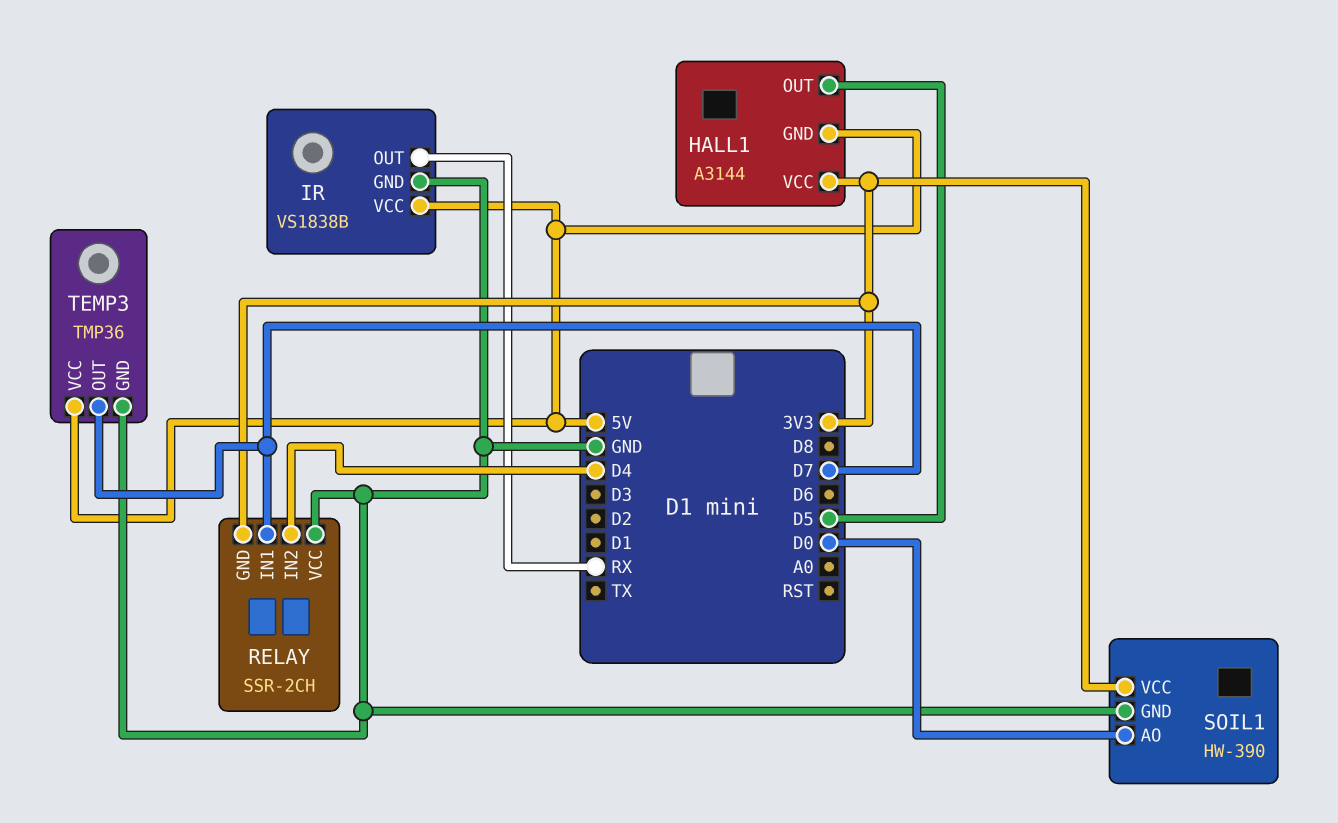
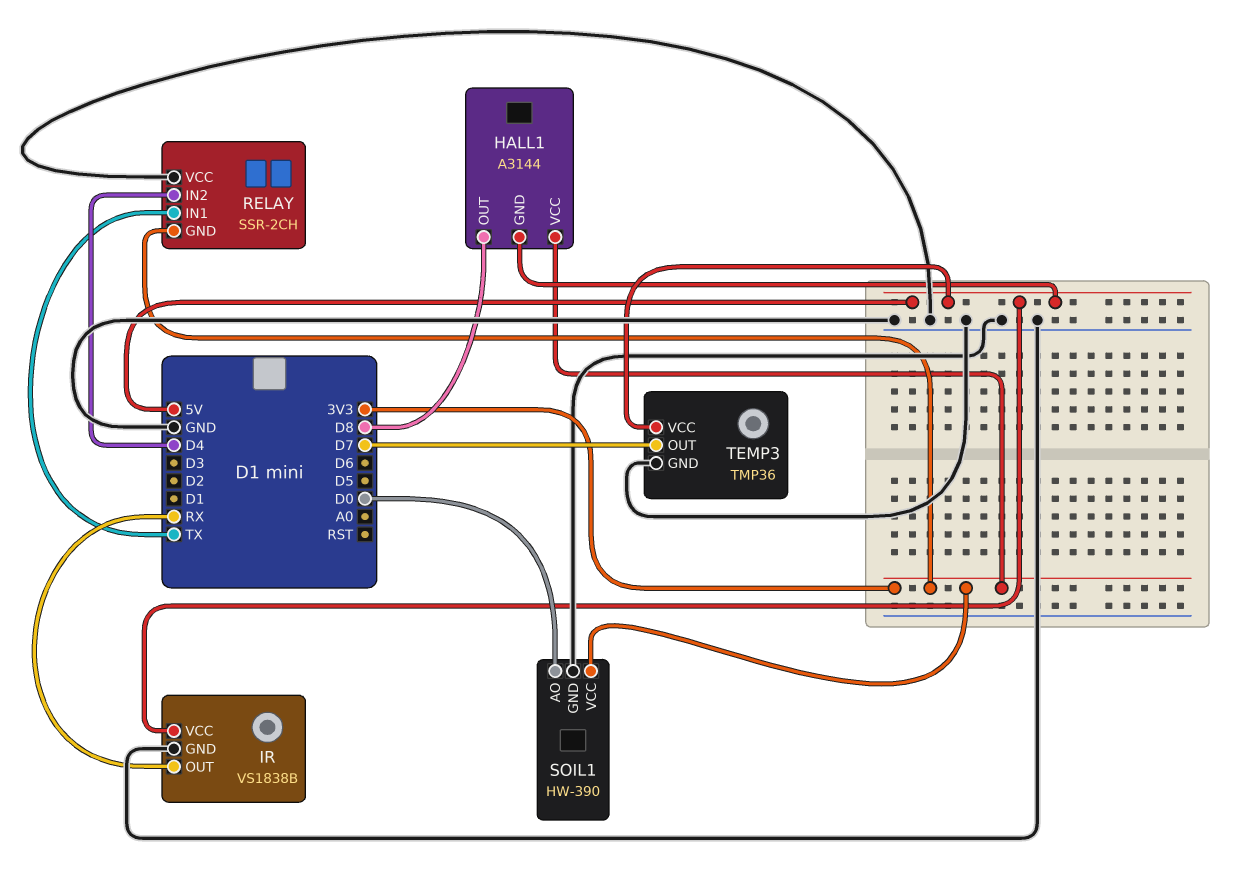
HALL1 pin OUT: D5 -> D8
RELAY pin IN1: D7 -> TX

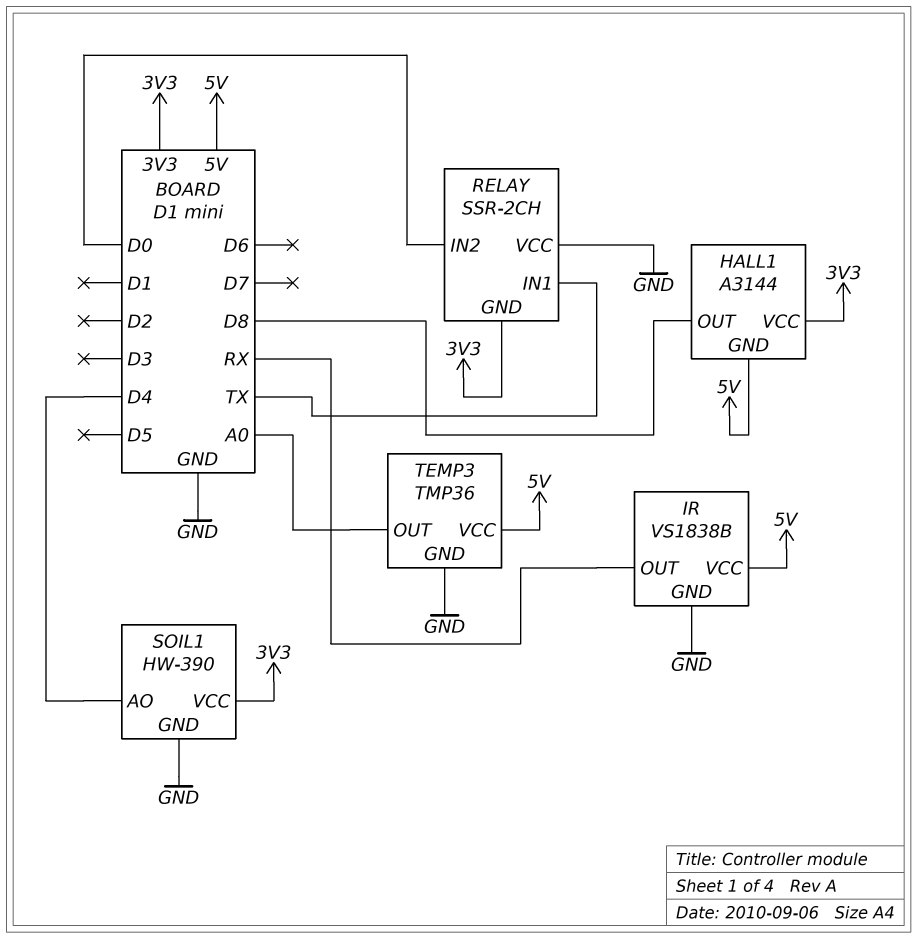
RELAY pin IN2: D4 -> D0
SOIL1 pin AO: D0 -> D4
TEMP3 pin OUT: D7 -> A0

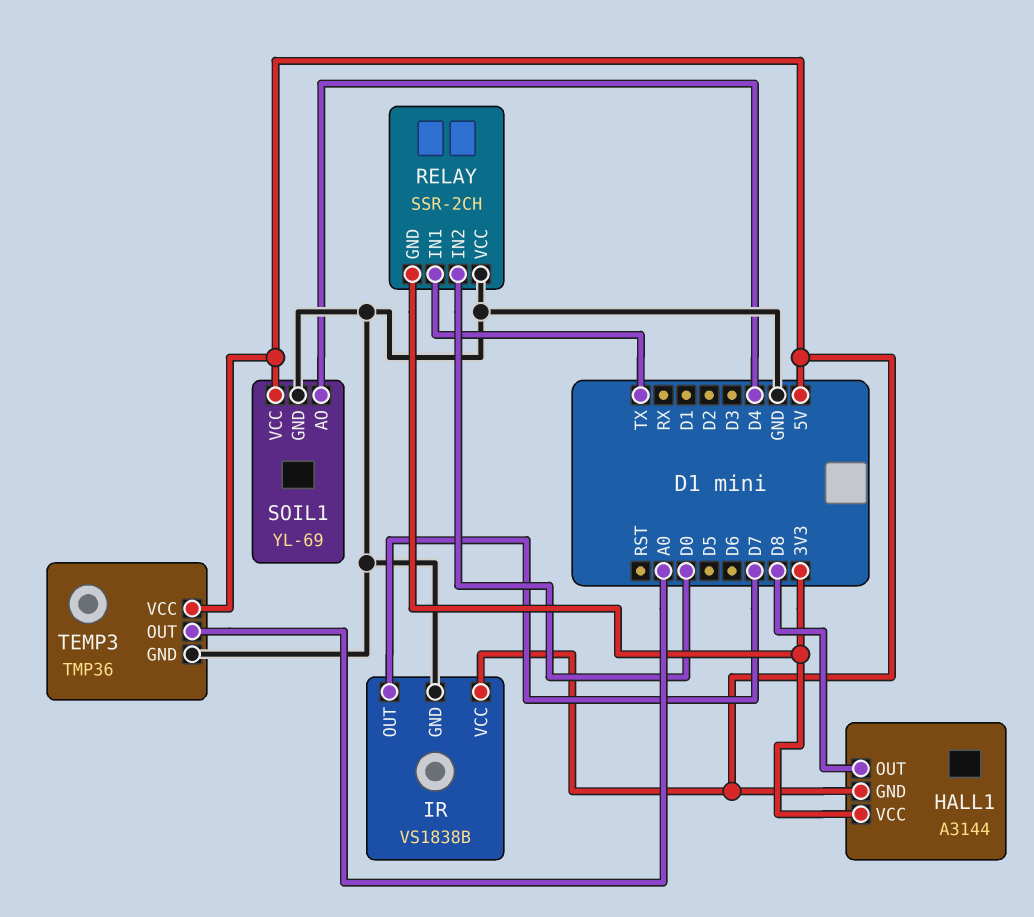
IR pin OUT: RX -> D7
SOIL1: HW-390 -> YL-69
SOIL1 pin VCC: 3V3 -> 5V

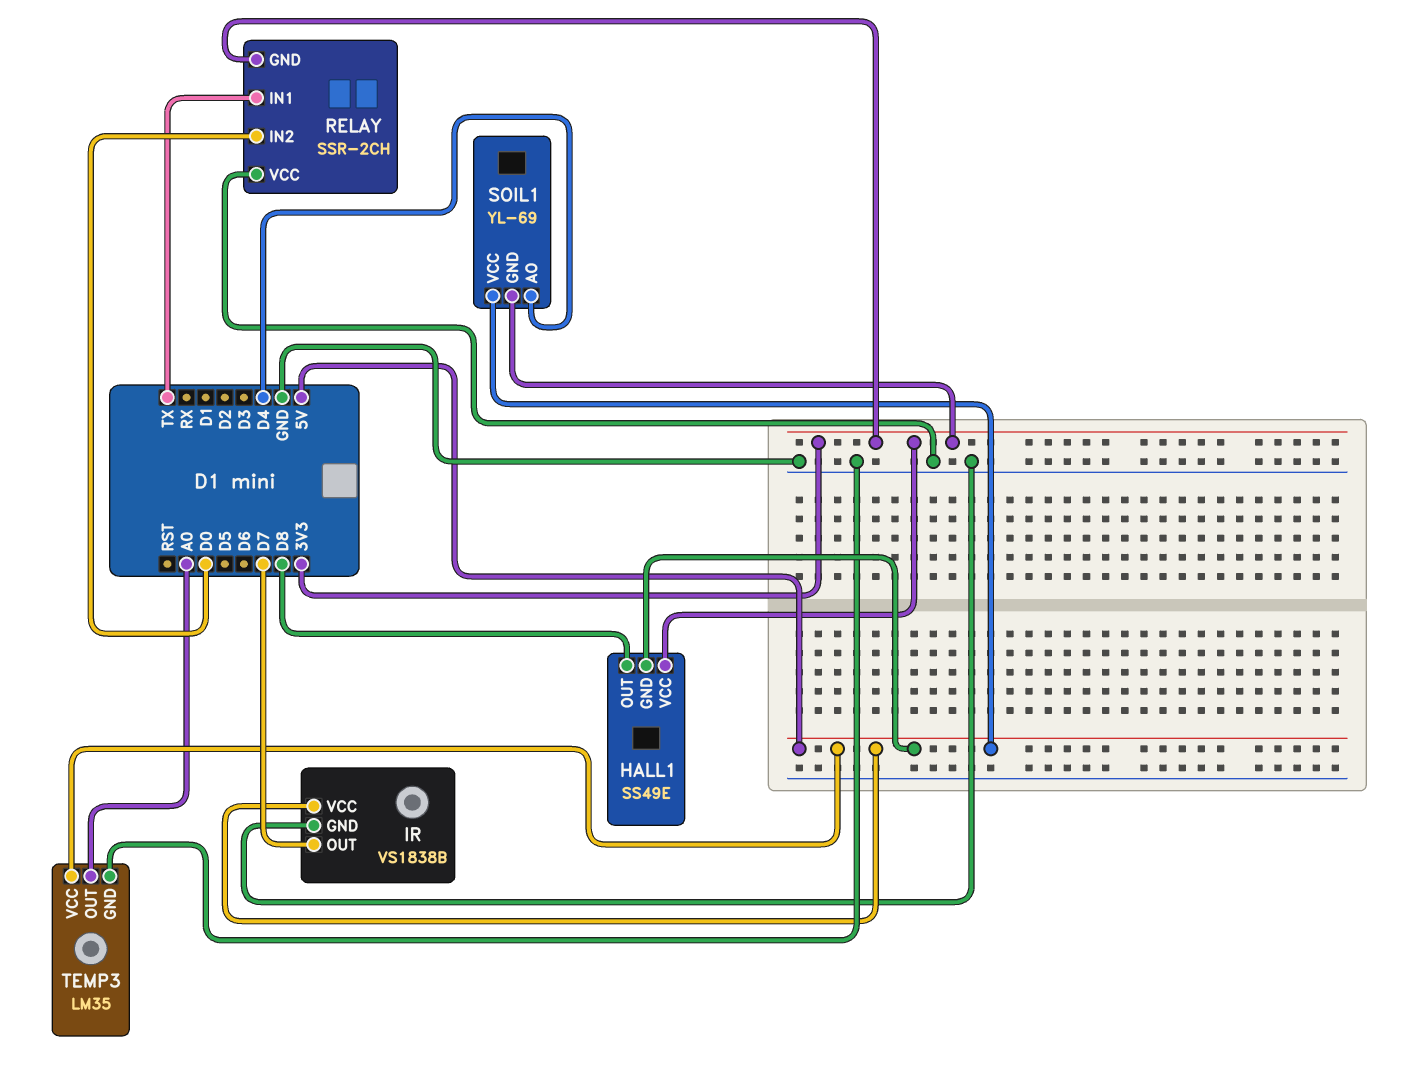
HALL1: A3144 -> SS49E
SOIL1 pin GND: GND -> 3V3
TEMP3: TMP36 -> LM35

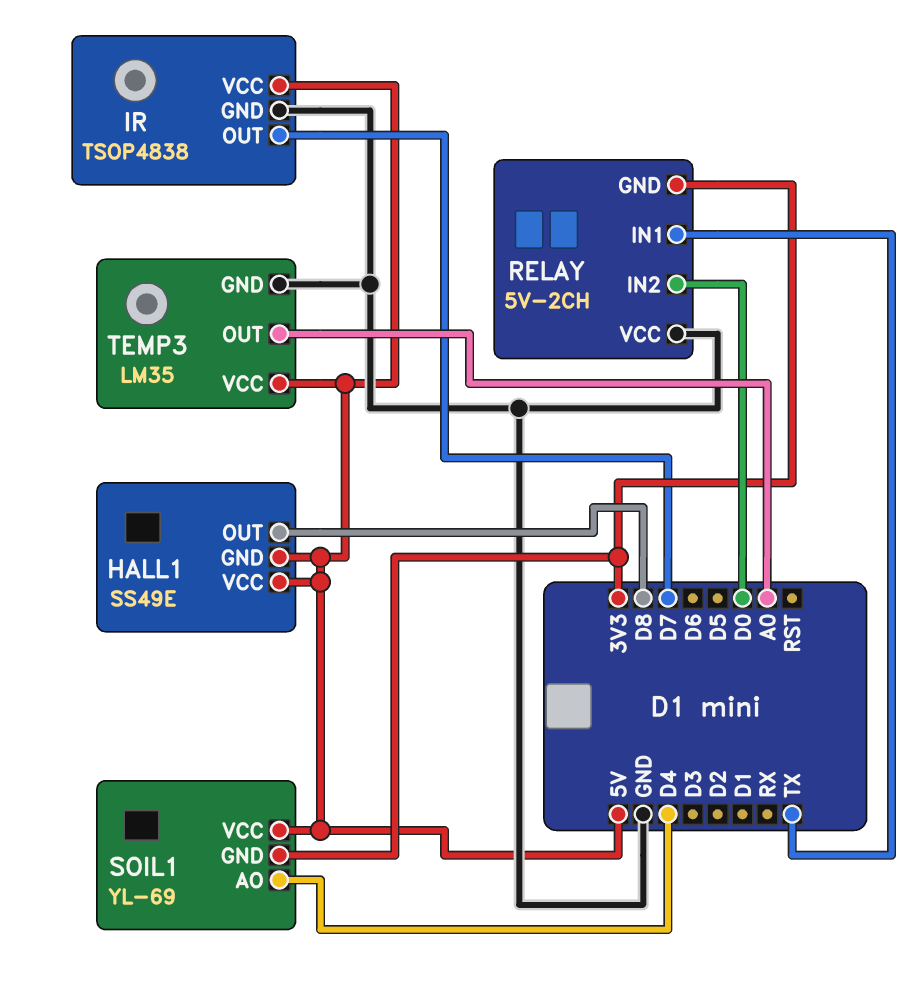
HALL1 pin VCC: 3V3 -> 5V
IR: VS1838B -> TSOP4838
RELAY: SSR-2CH -> 5V-2CH

